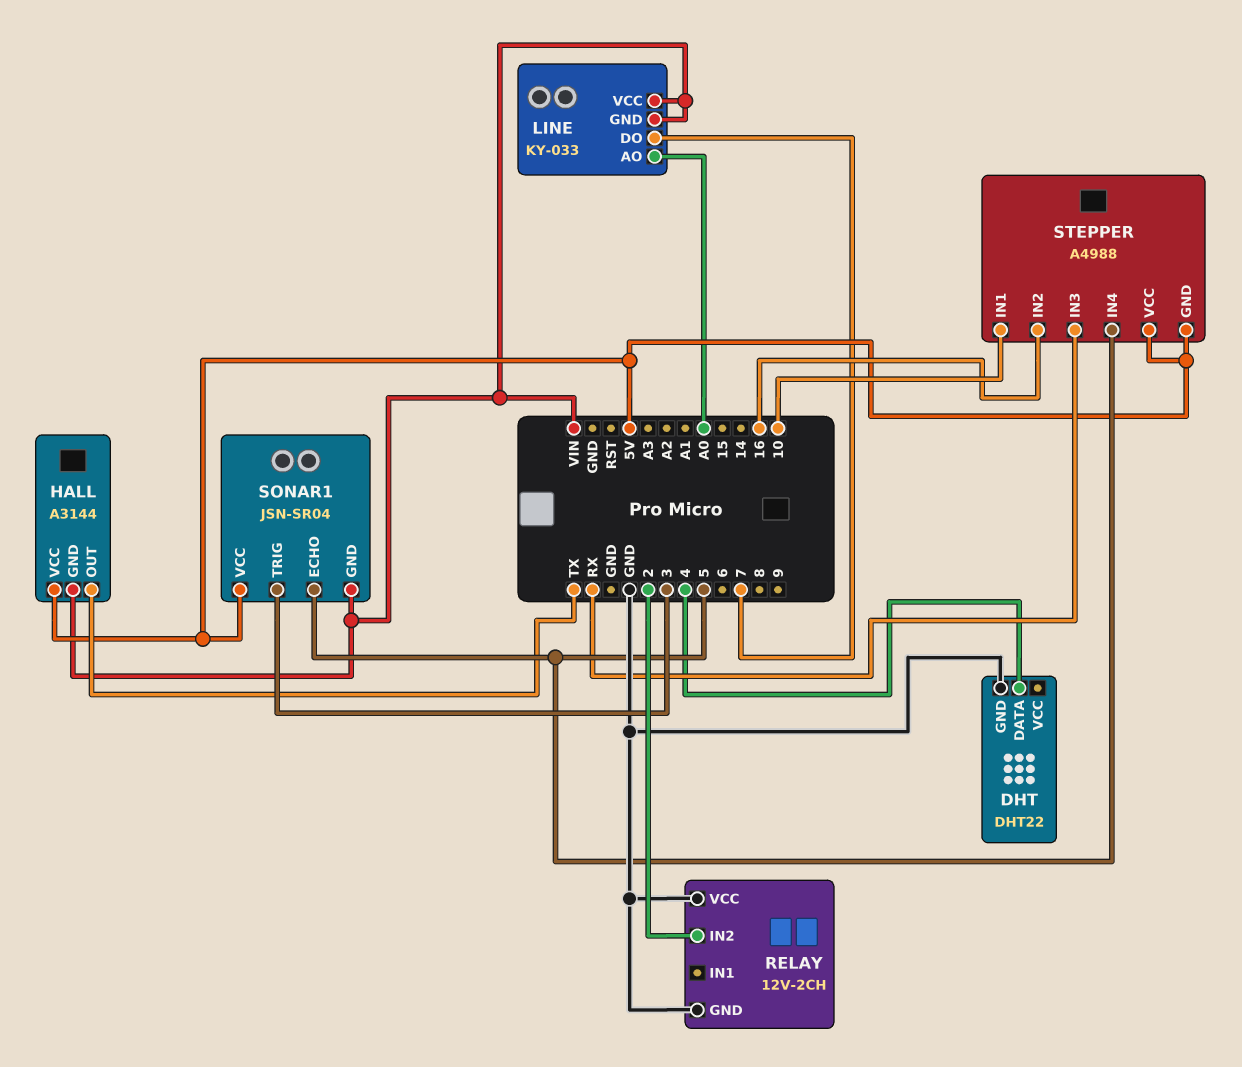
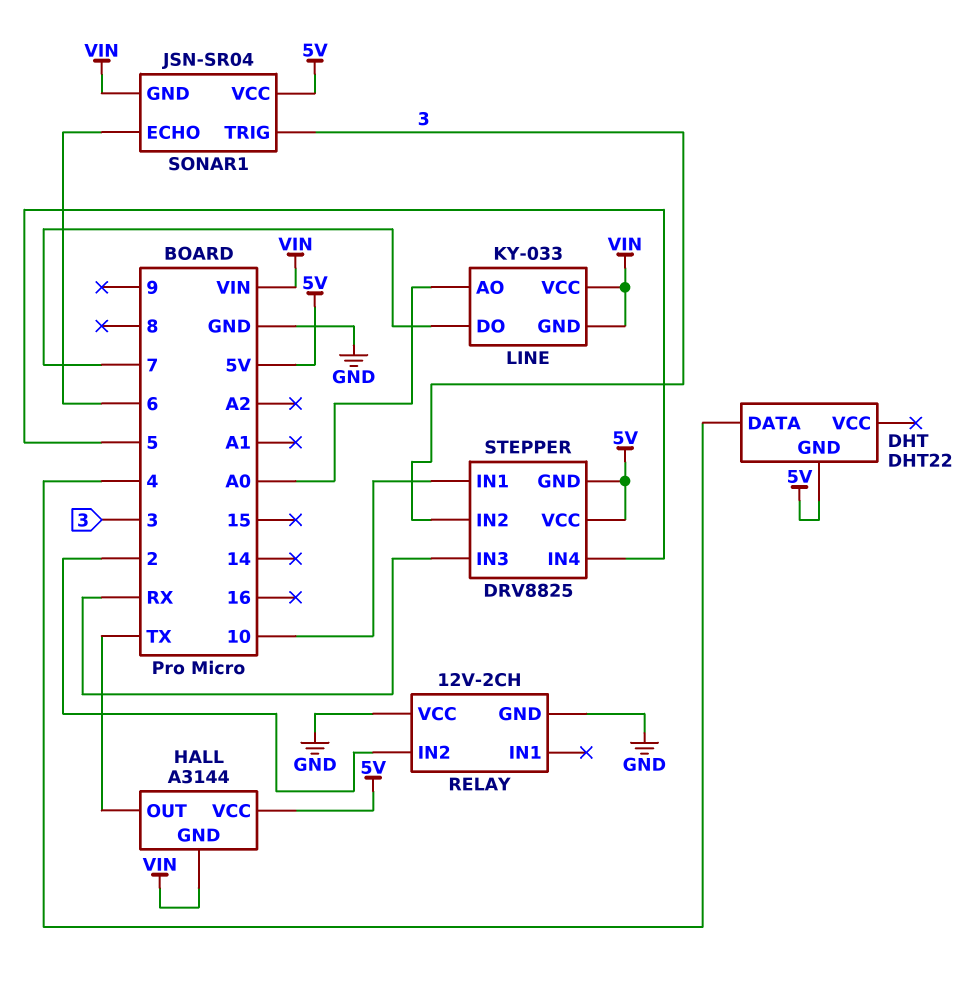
DHT pin GND: GND -> 5V
SONAR1 pin ECHO: 5 -> 6
STEPPER: A4988 -> DRV8825
STEPPER pin IN2: 16 -> 3

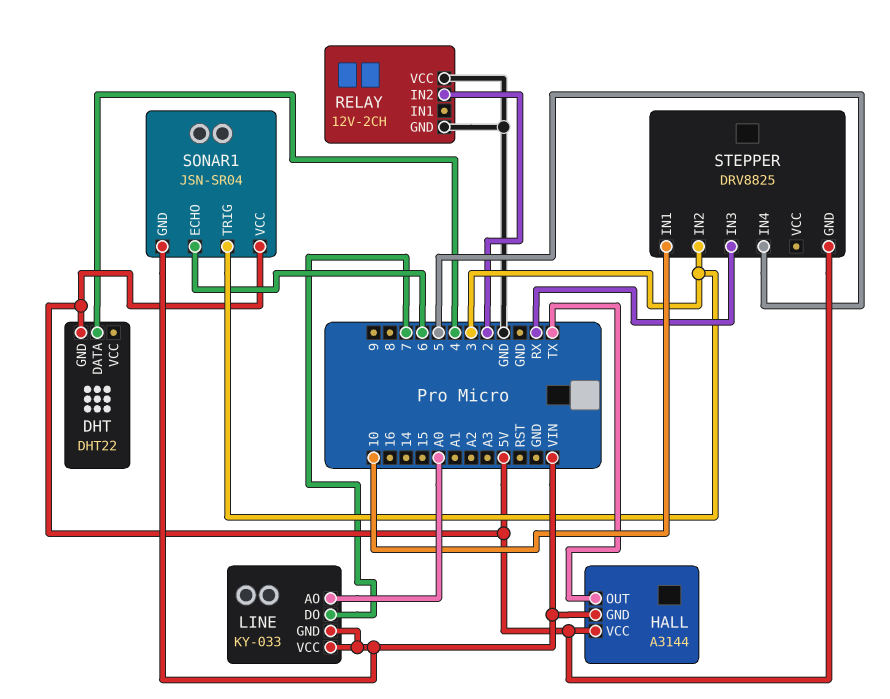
STEPPER pin VCC: 5V -> none

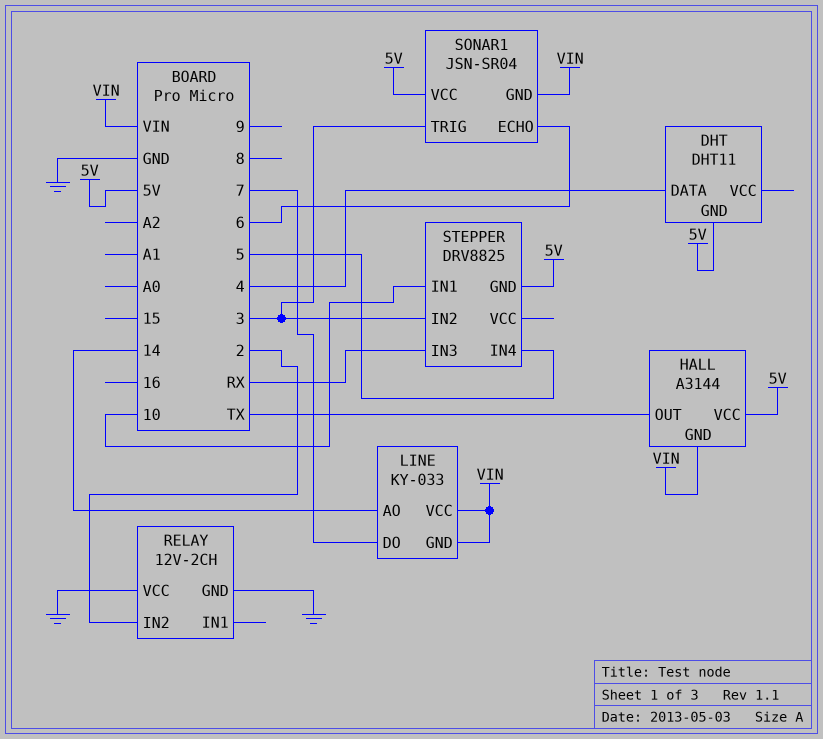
DHT: DHT22 -> DHT11
LINE pin AO: A0 -> 14

